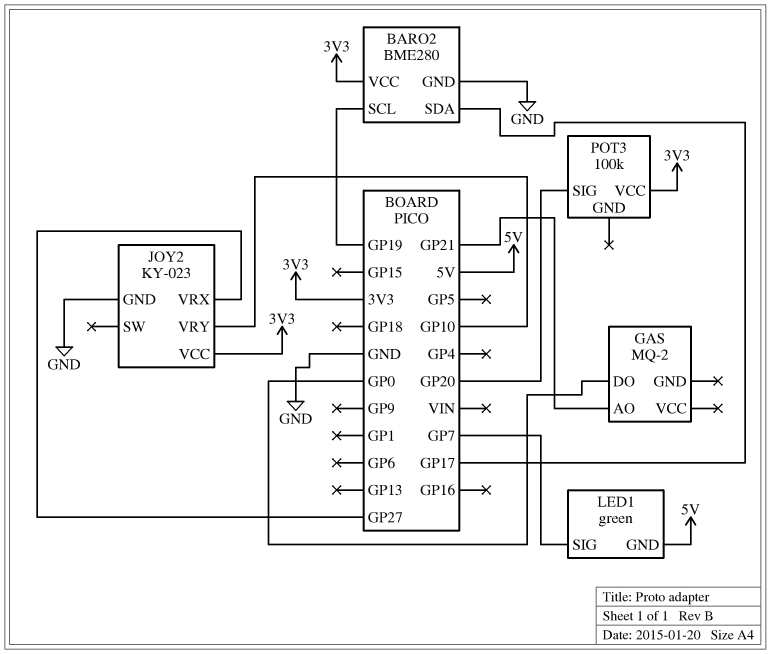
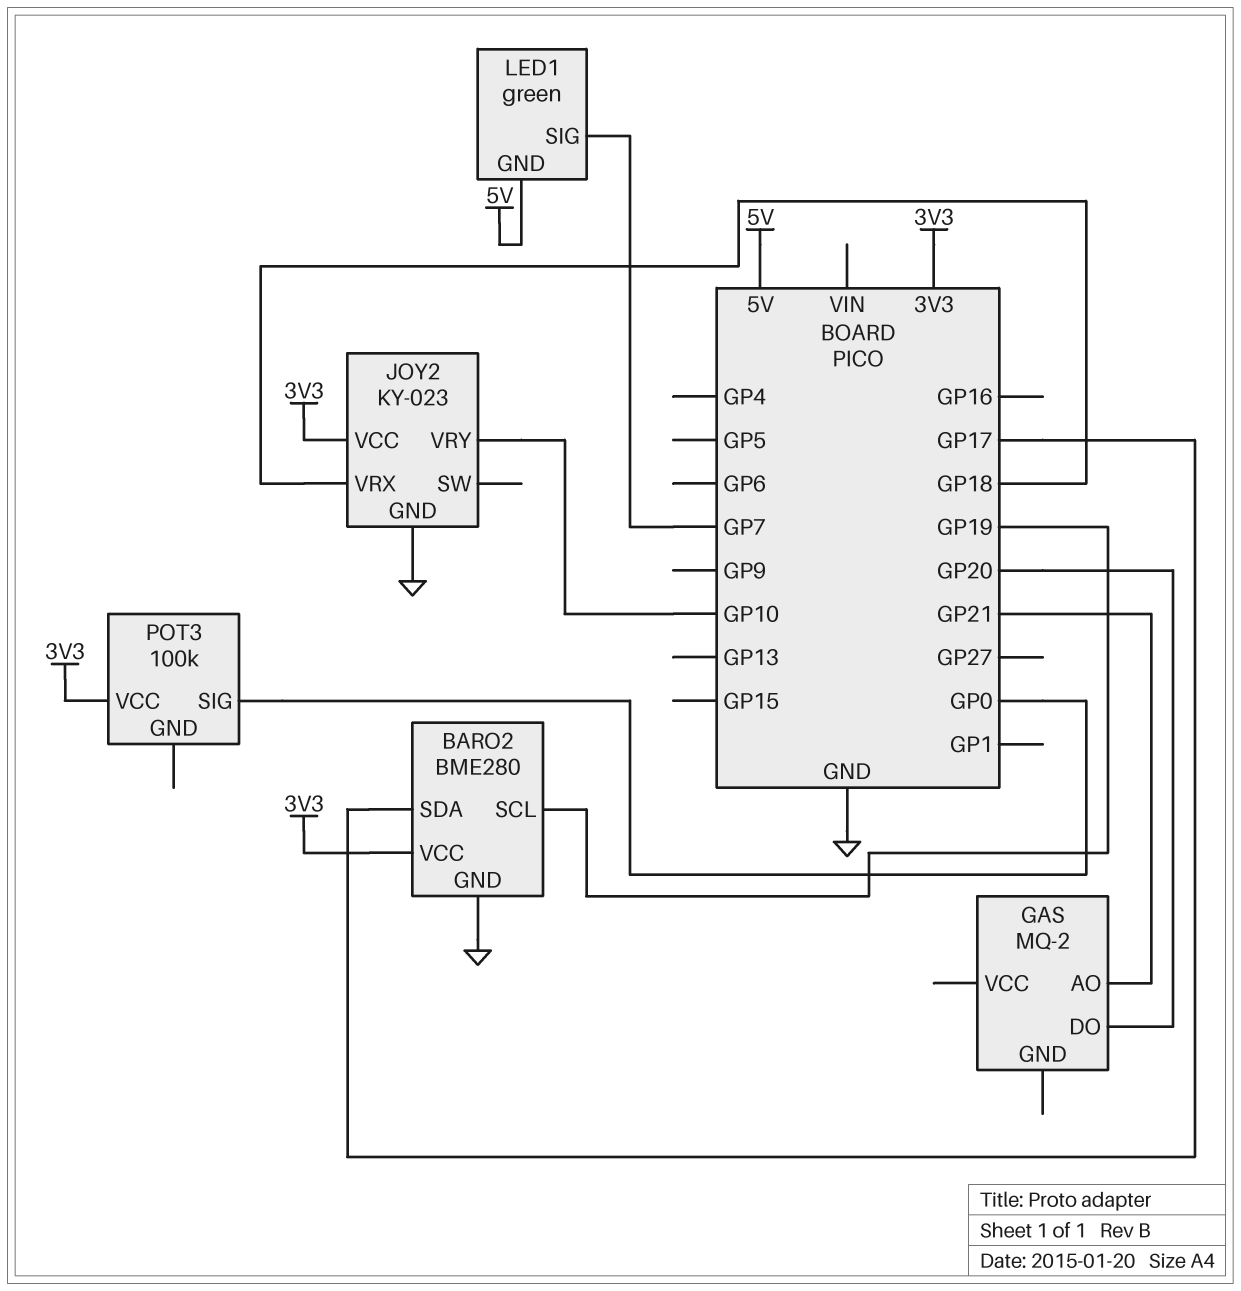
GAS pin DO: GP0 -> GP20
JOY2 pin VRX: GP27 -> GP18
POT3 pin SIG: GP20 -> GP0

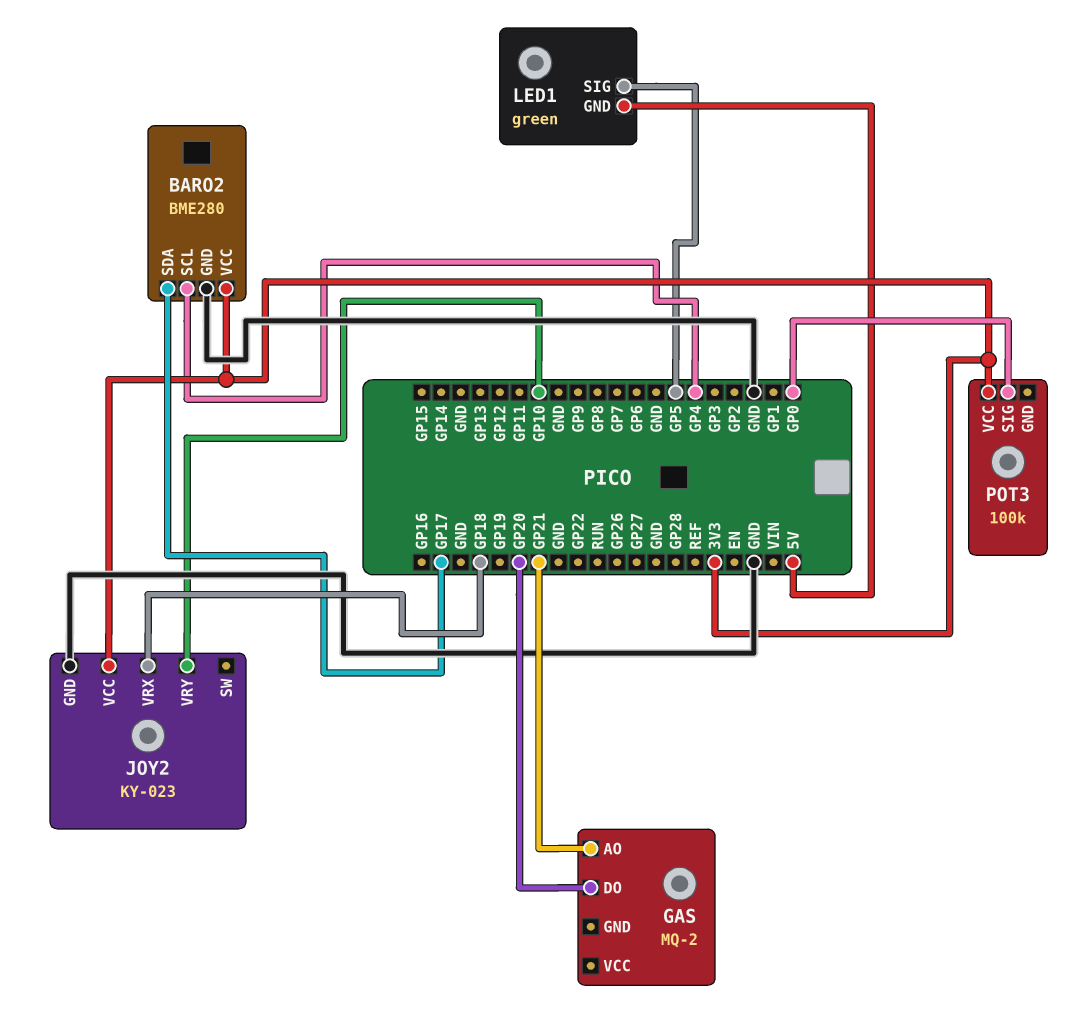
BARO2 pin SCL: GP19 -> GP4
LED1 pin SIG: GP7 -> GP5

